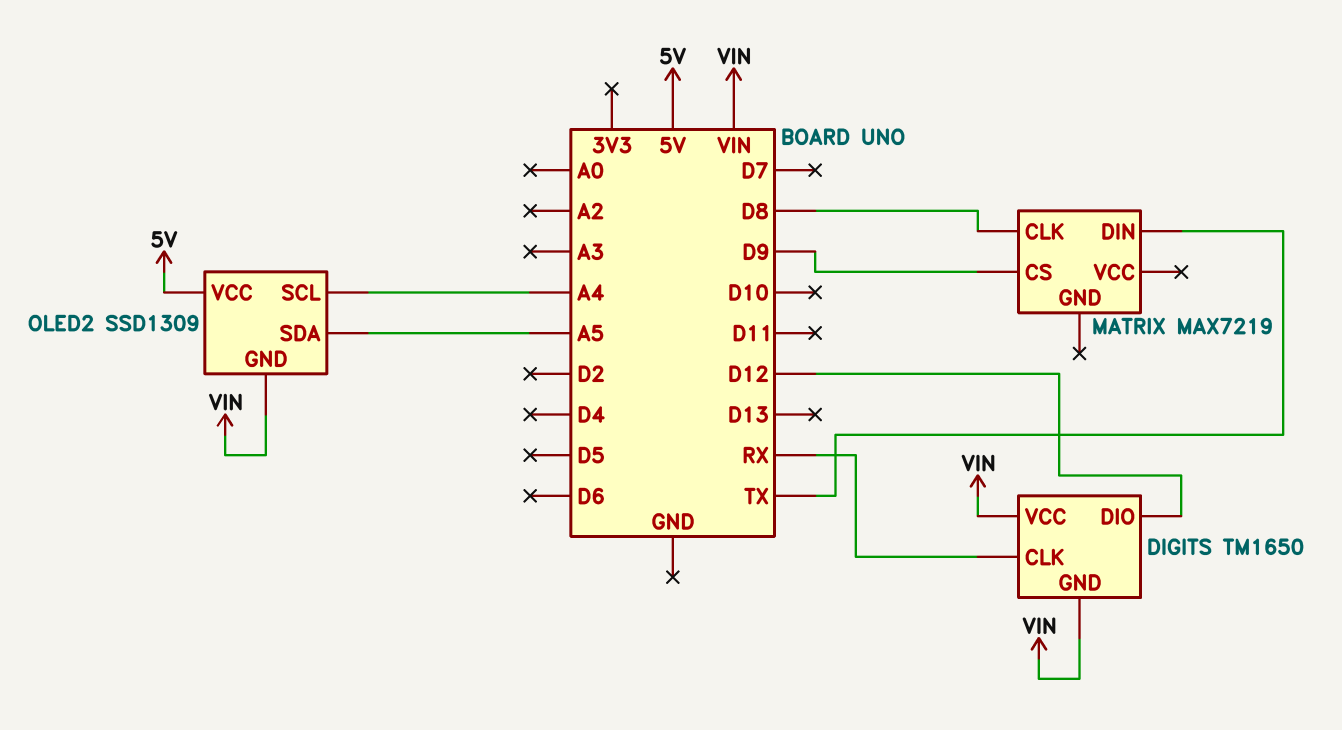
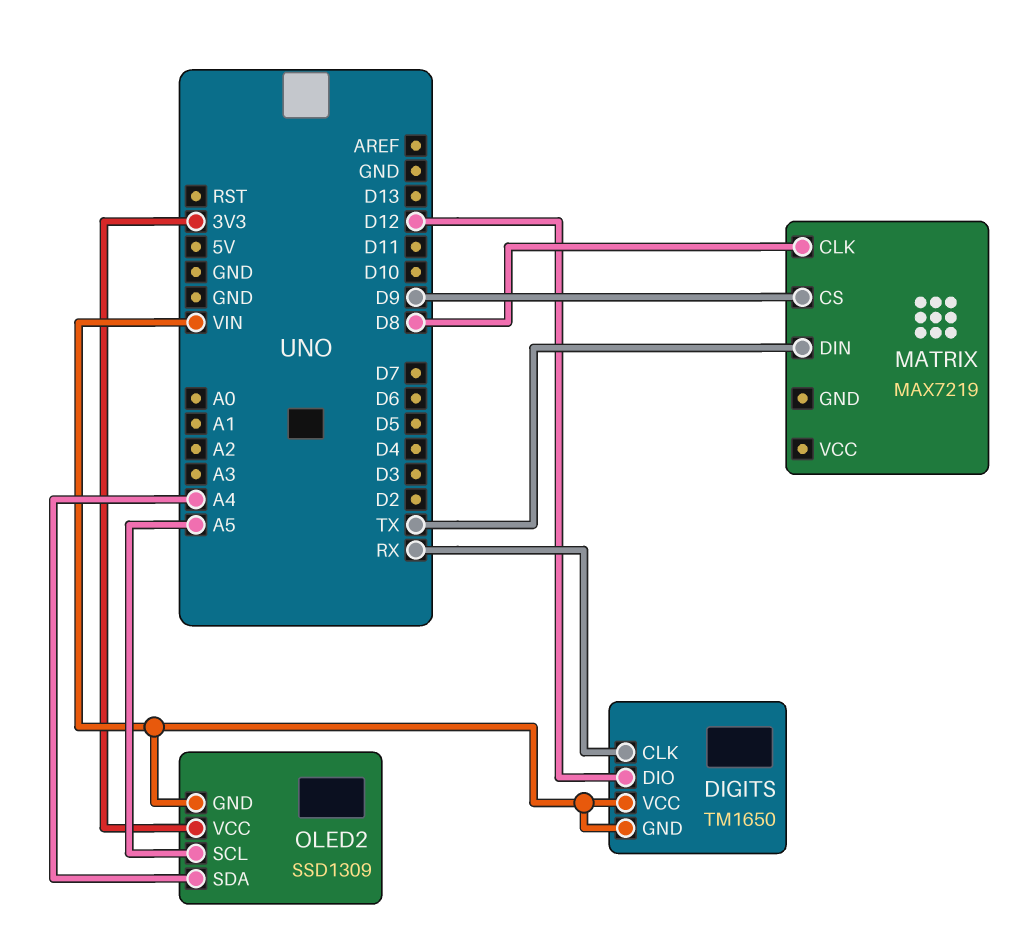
OLED2 pin SCL: A4 -> A5
OLED2 pin SDA: A5 -> A4
OLED2 pin VCC: 5V -> 3V3

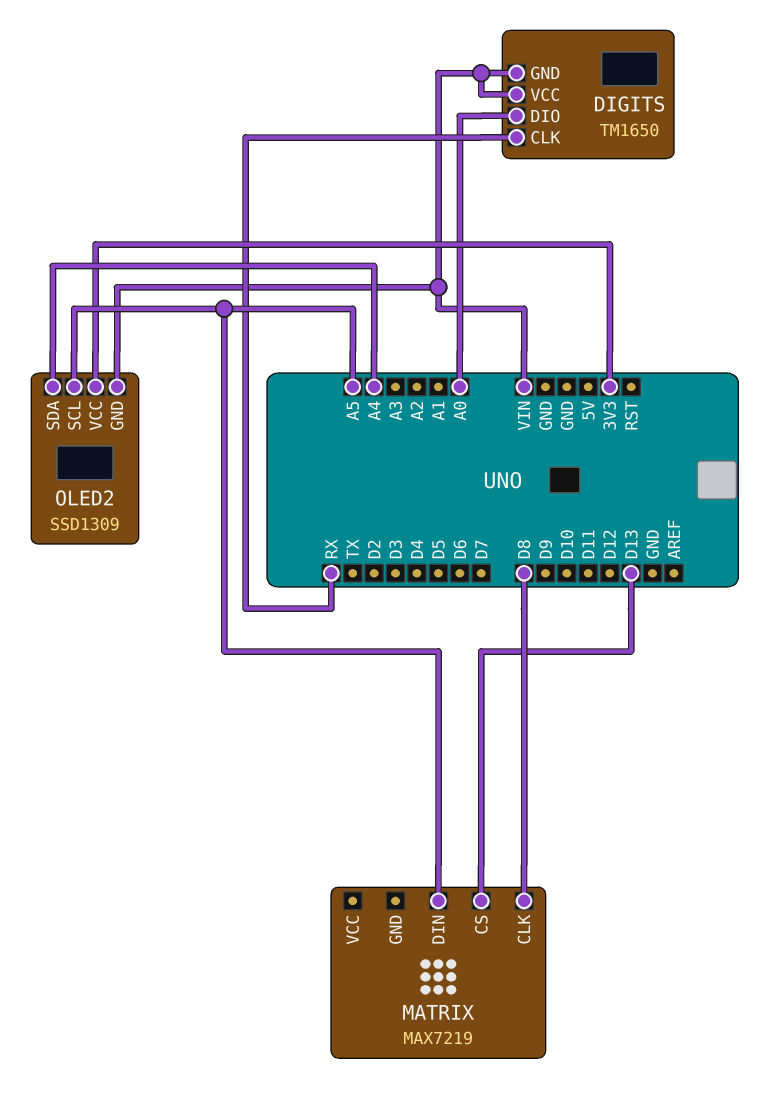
DIGITS pin DIO: D12 -> A0
MATRIX pin CS: D9 -> D13
MATRIX pin DIN: TX -> A5

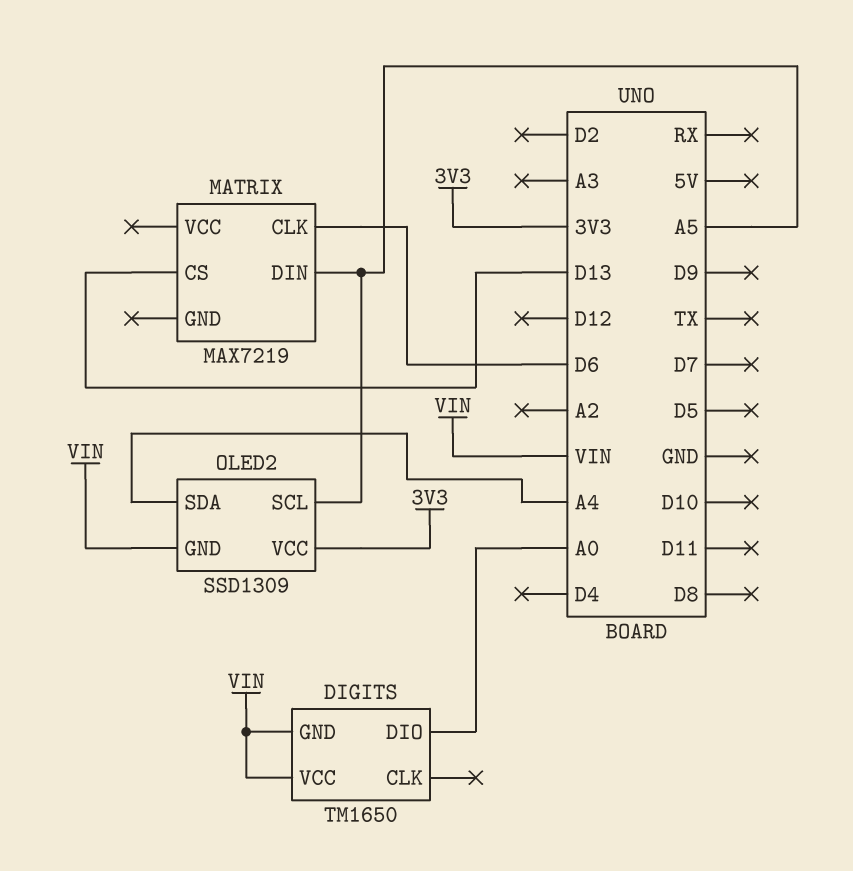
DIGITS pin CLK: RX -> none
MATRIX pin CLK: D8 -> D6

